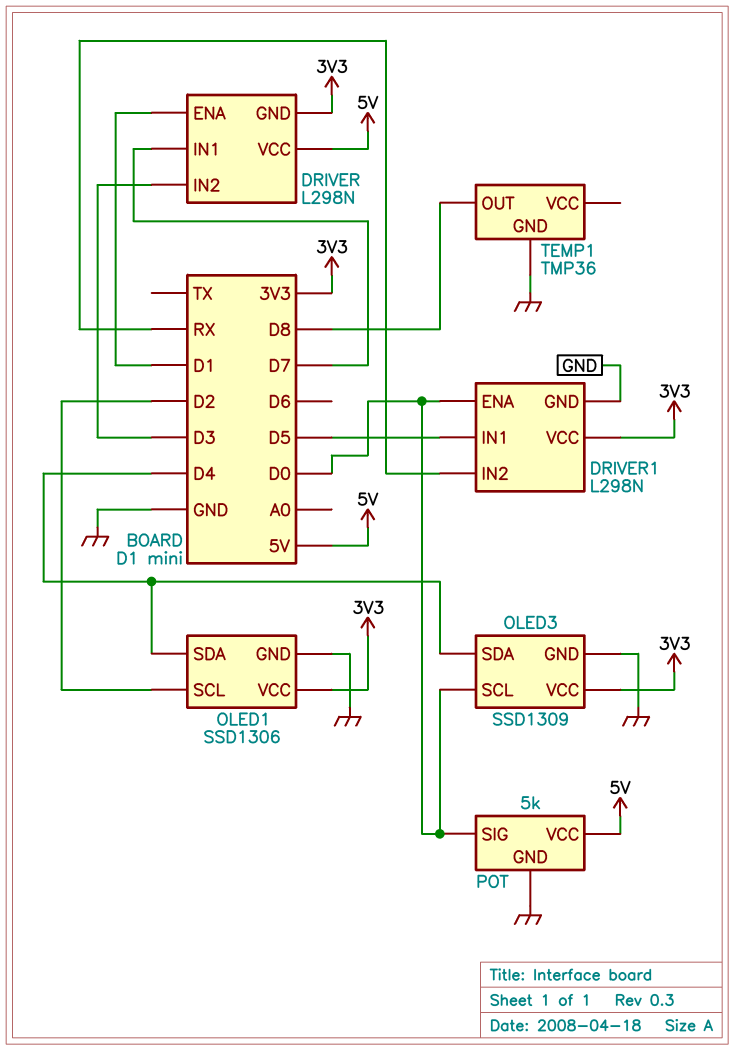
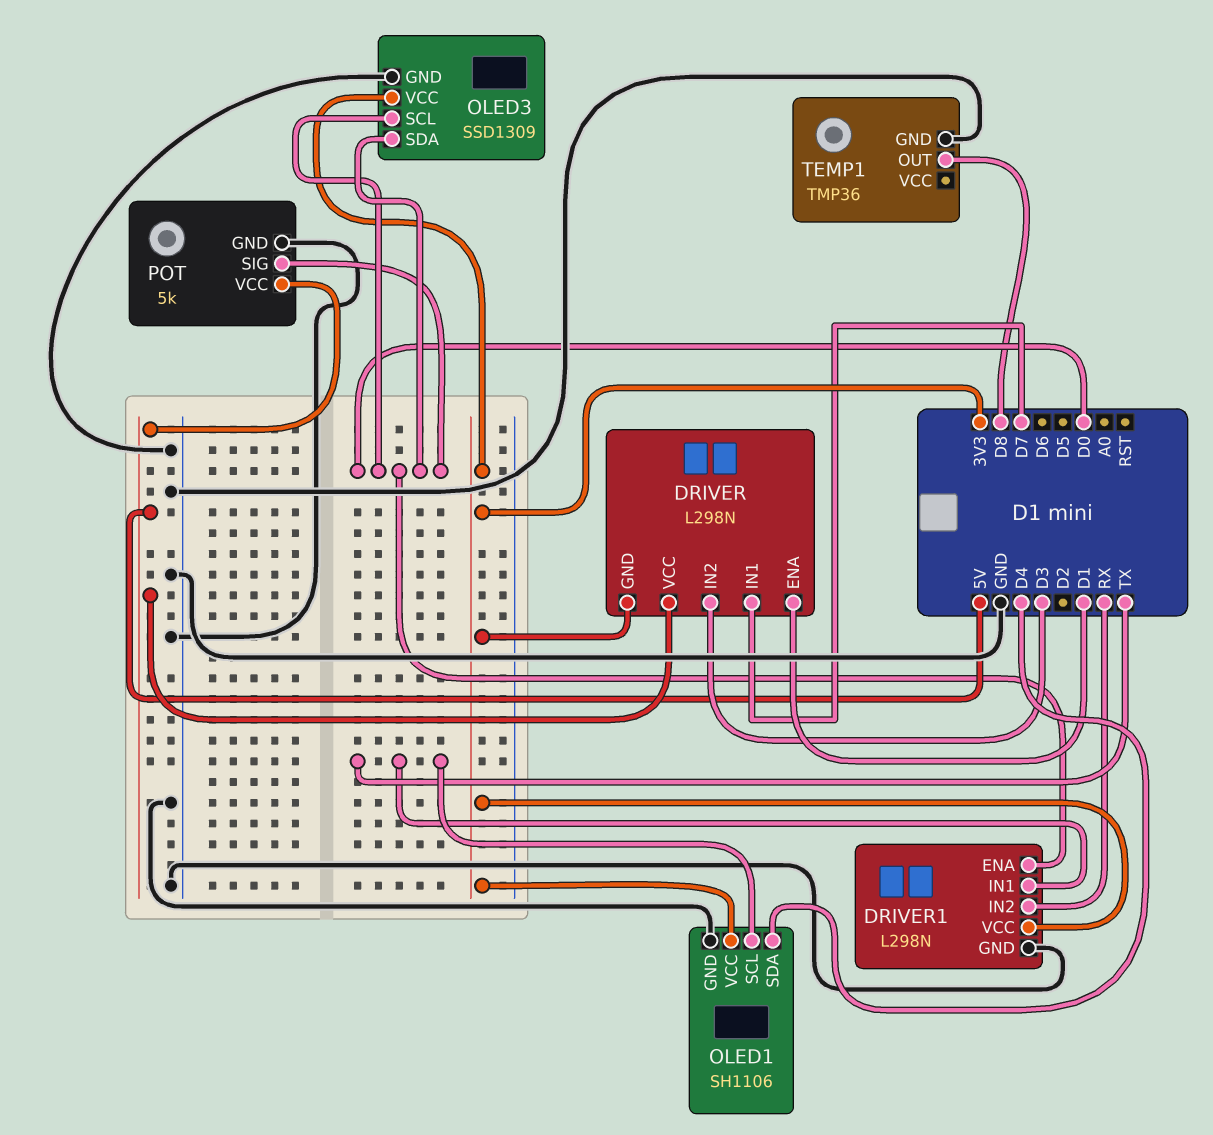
DRIVER1 pin IN1: D5 -> TX
OLED1: SSD1306 -> SH1106
OLED1 pin SCL: D2 -> TX
OLED3 pin SDA: D4 -> D0

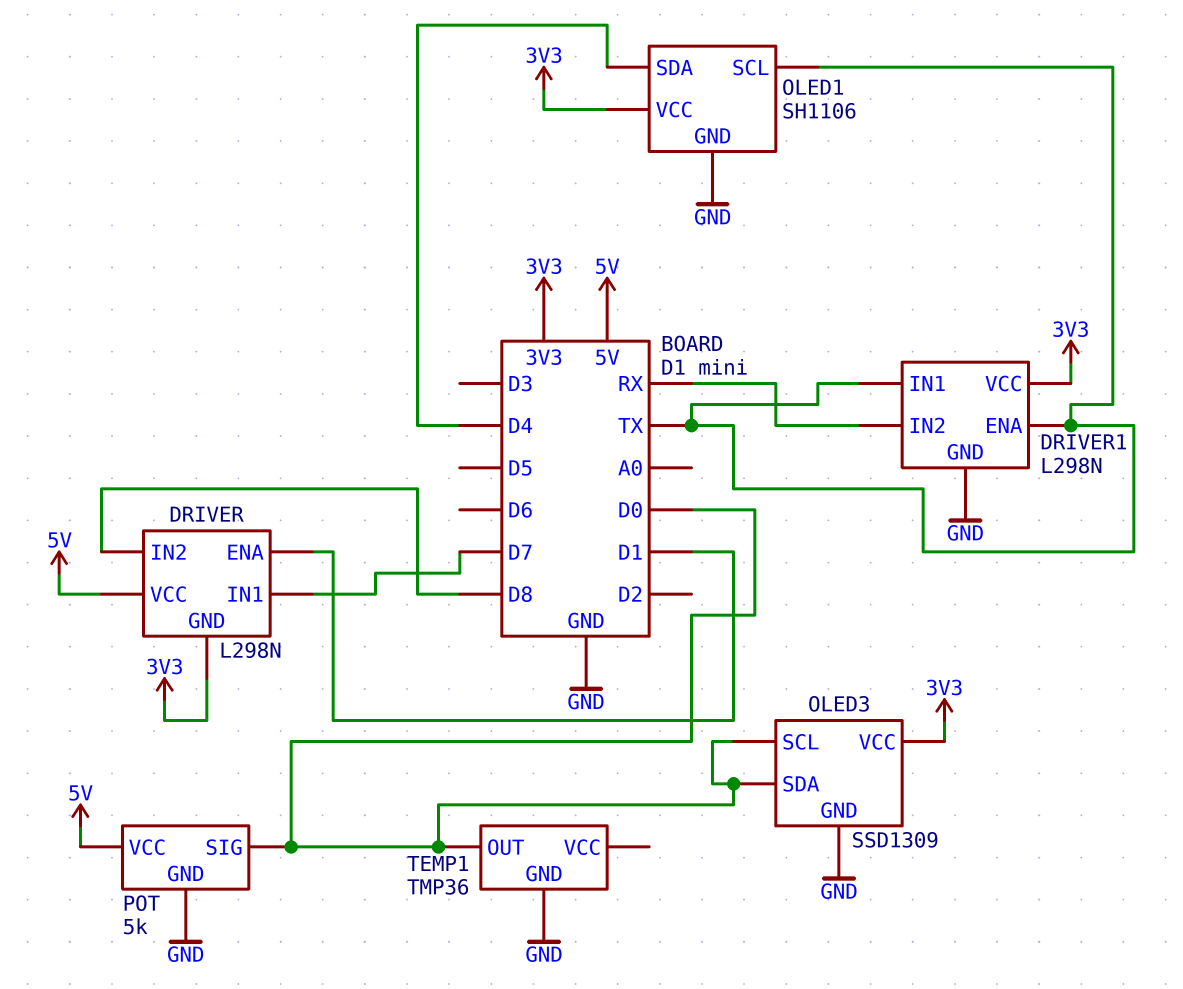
DRIVER pin IN2: D3 -> D8
DRIVER1 pin ENA: D0 -> TX
TEMP1 pin OUT: D8 -> D0

